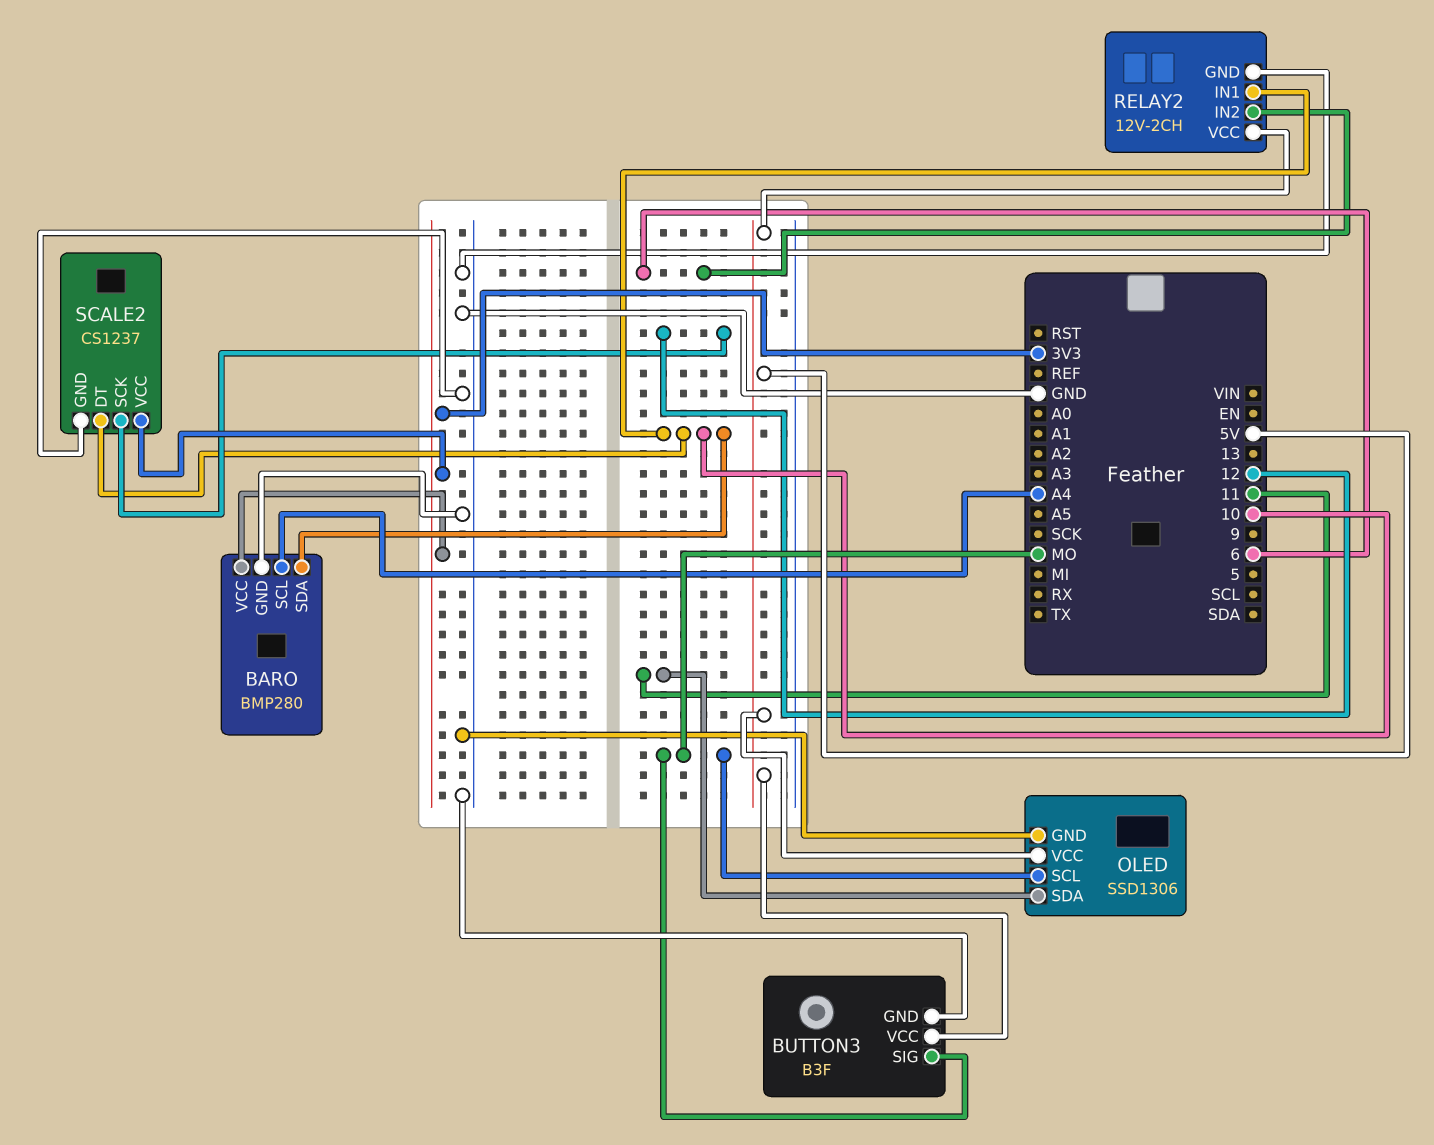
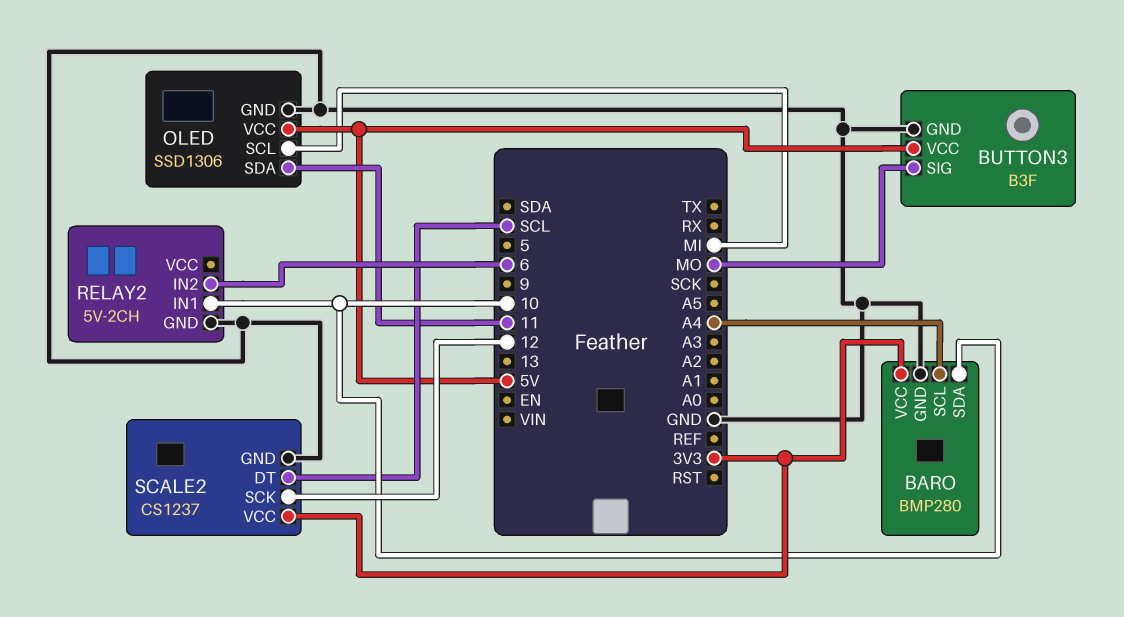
OLED pin SCL: MO -> MI
RELAY2: 12V-2CH -> 5V-2CH
RELAY2 pin VCC: 5V -> none
SCALE2 pin DT: 10 -> SCL

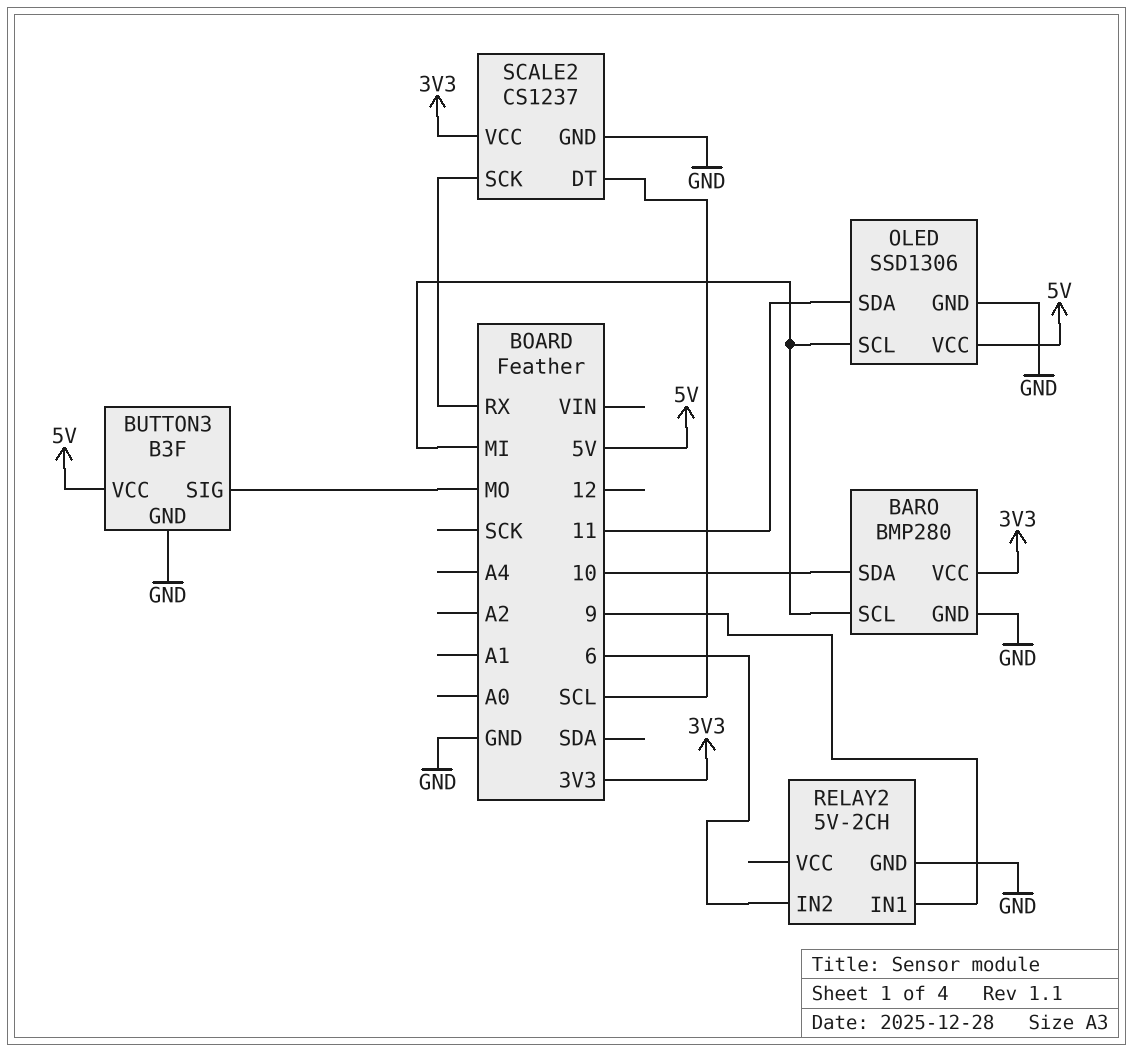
BARO pin SCL: A4 -> MI
RELAY2 pin IN1: 10 -> 9
SCALE2 pin SCK: 12 -> RX

